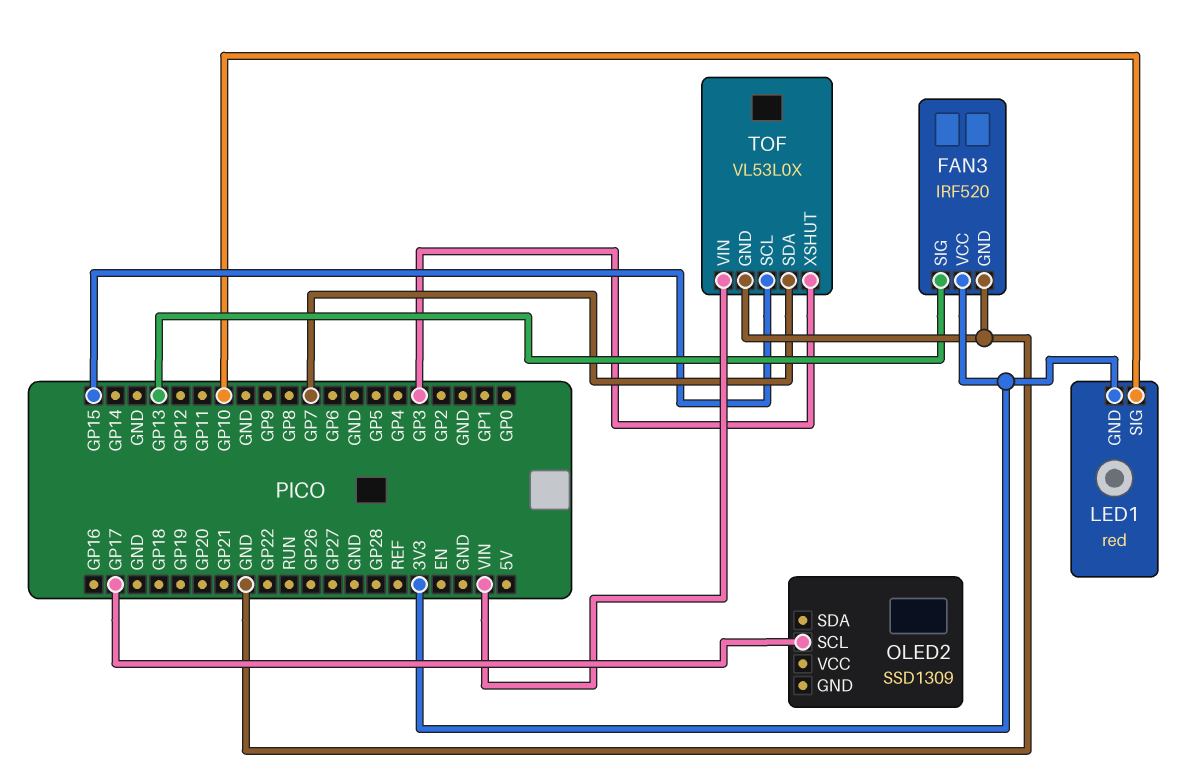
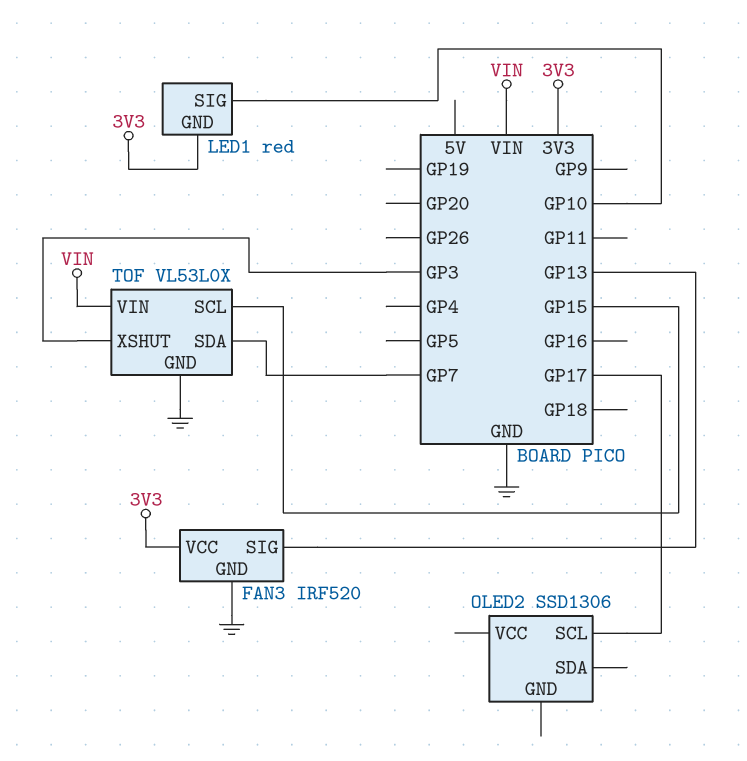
OLED2: SSD1309 -> SSD1306

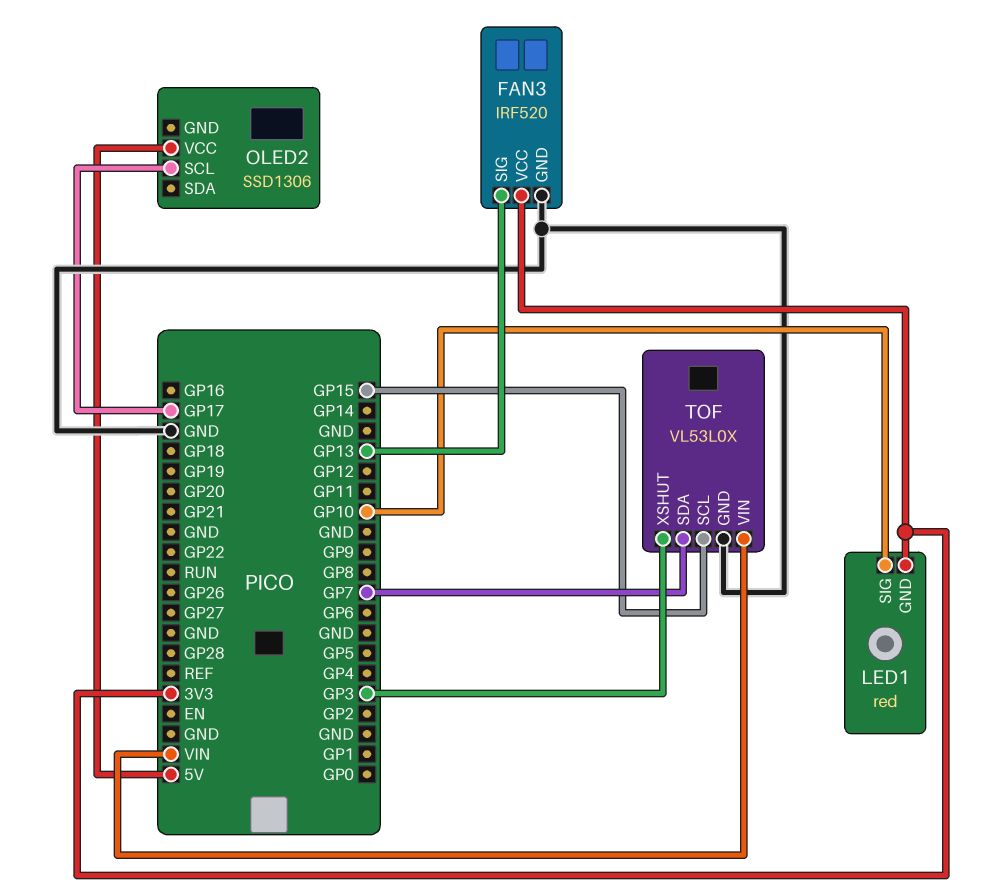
OLED2 pin VCC: none -> 5V

